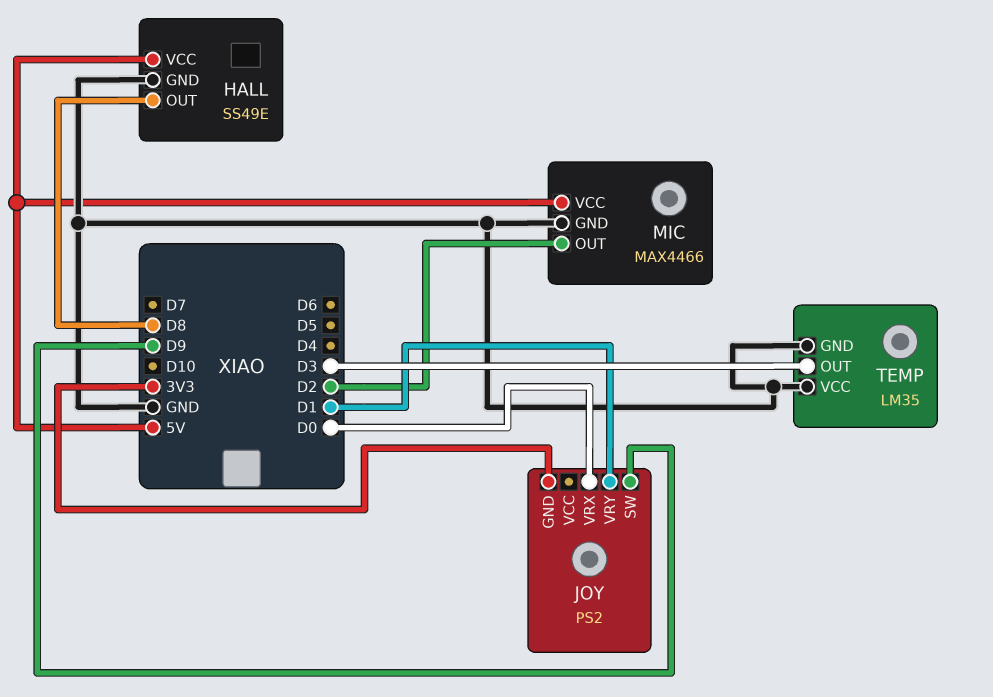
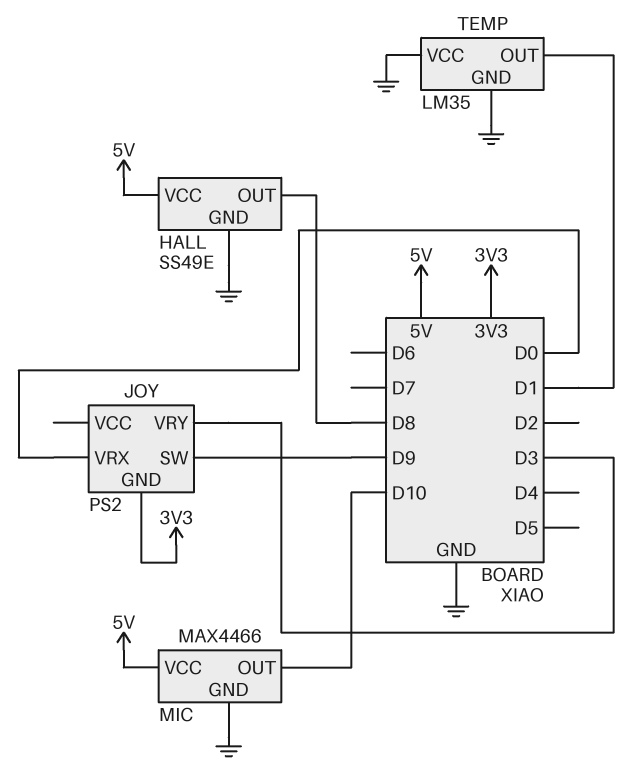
JOY pin VRY: D1 -> D3
MIC pin OUT: D2 -> D10
TEMP pin OUT: D3 -> D1

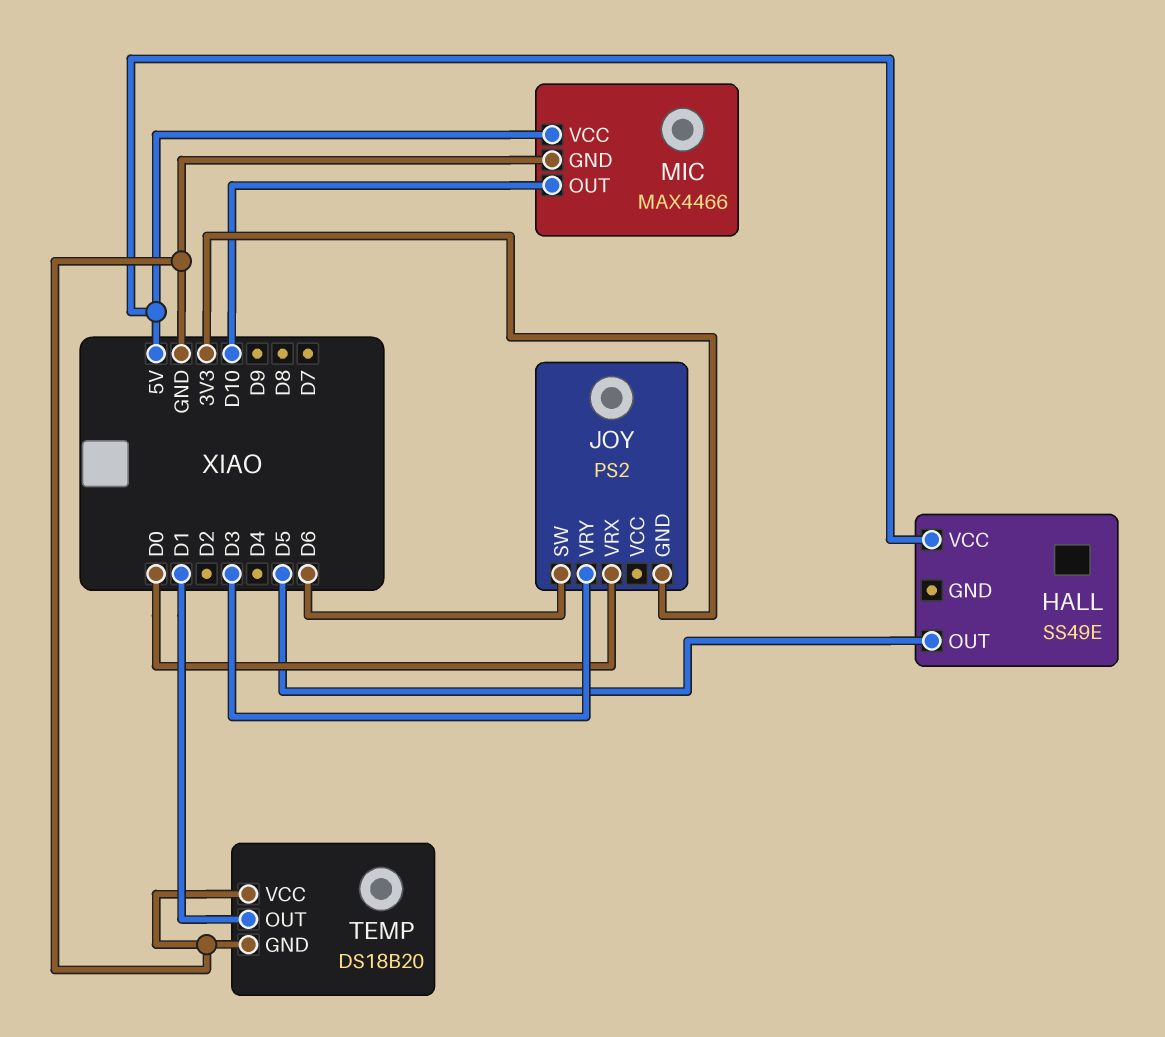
HALL pin GND: GND -> none
HALL pin OUT: D8 -> D5
JOY pin SW: D9 -> D6
TEMP: LM35 -> DS18B20

